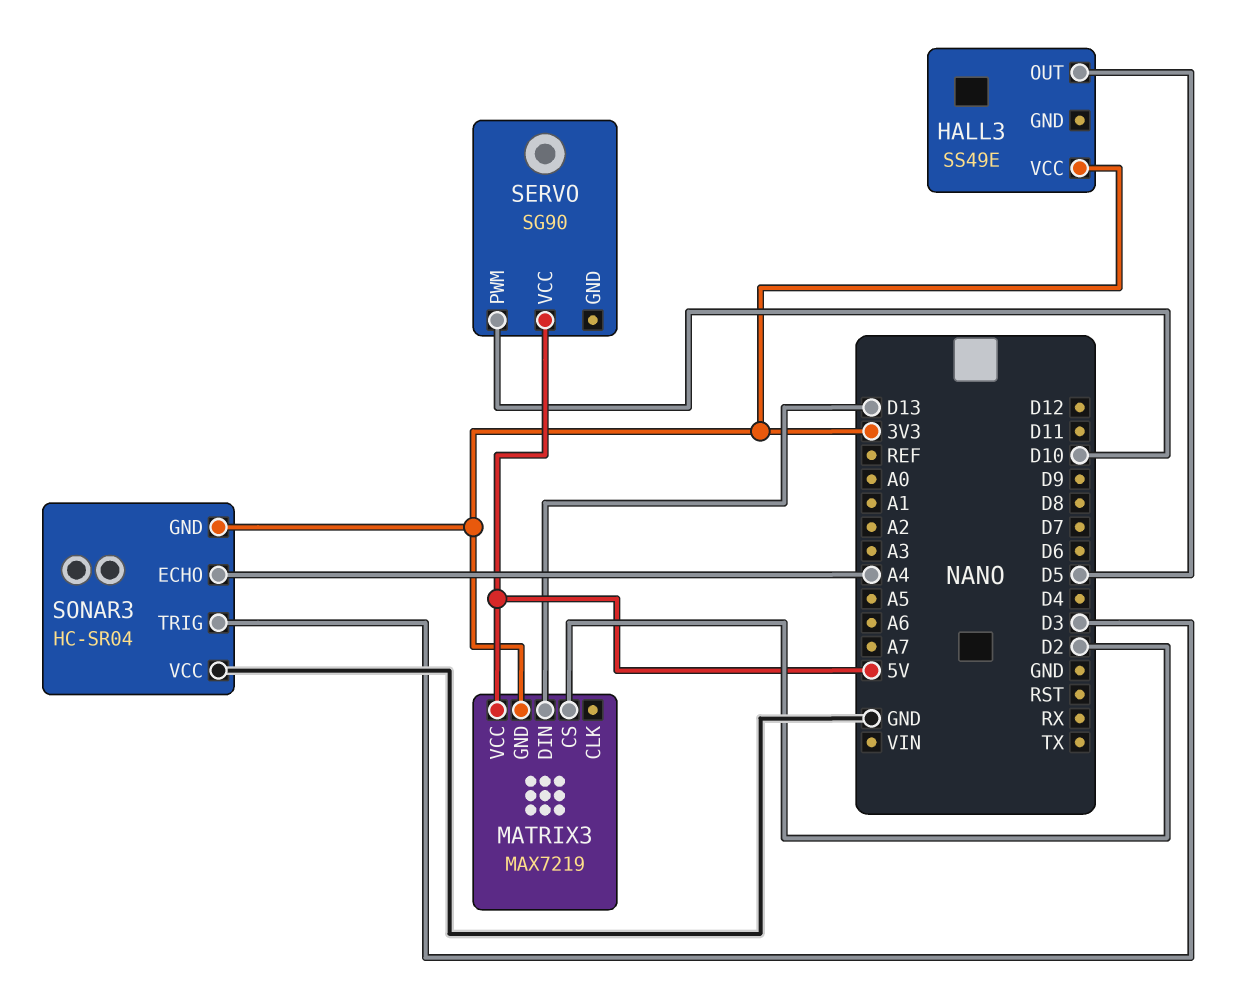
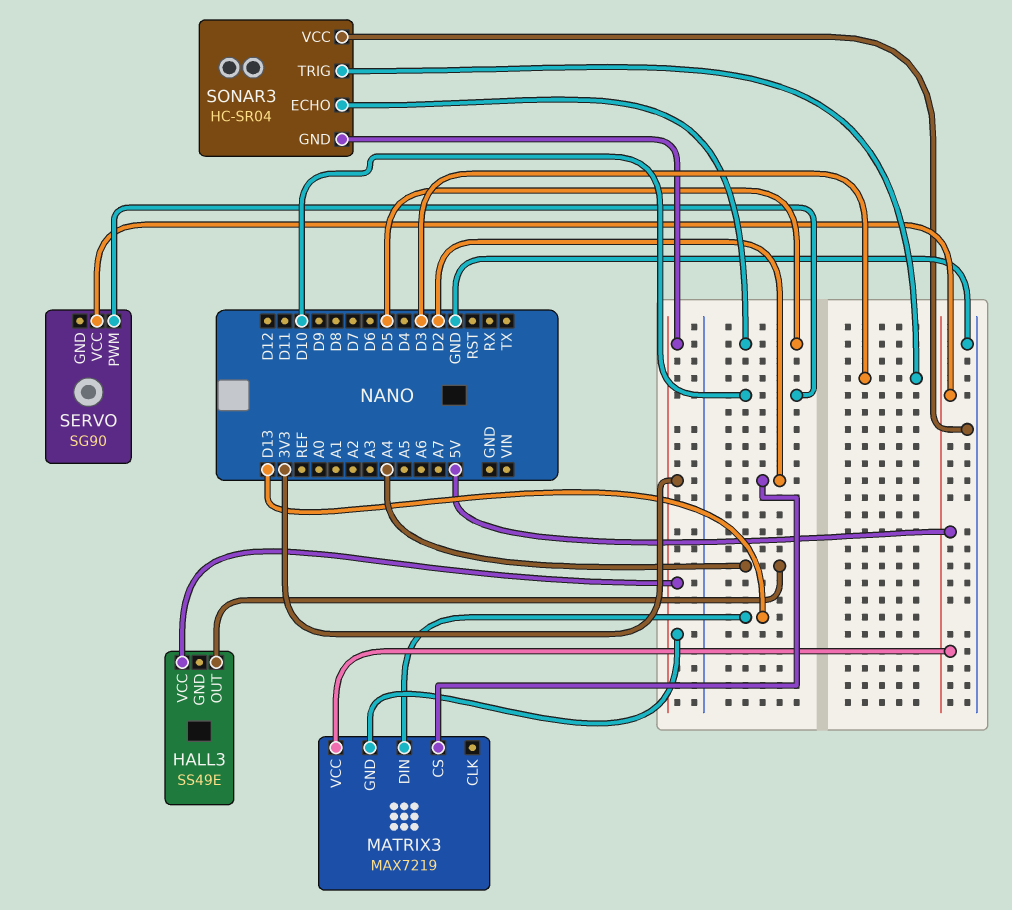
HALL3 pin OUT: D5 -> A4
SONAR3 pin ECHO: A4 -> D5

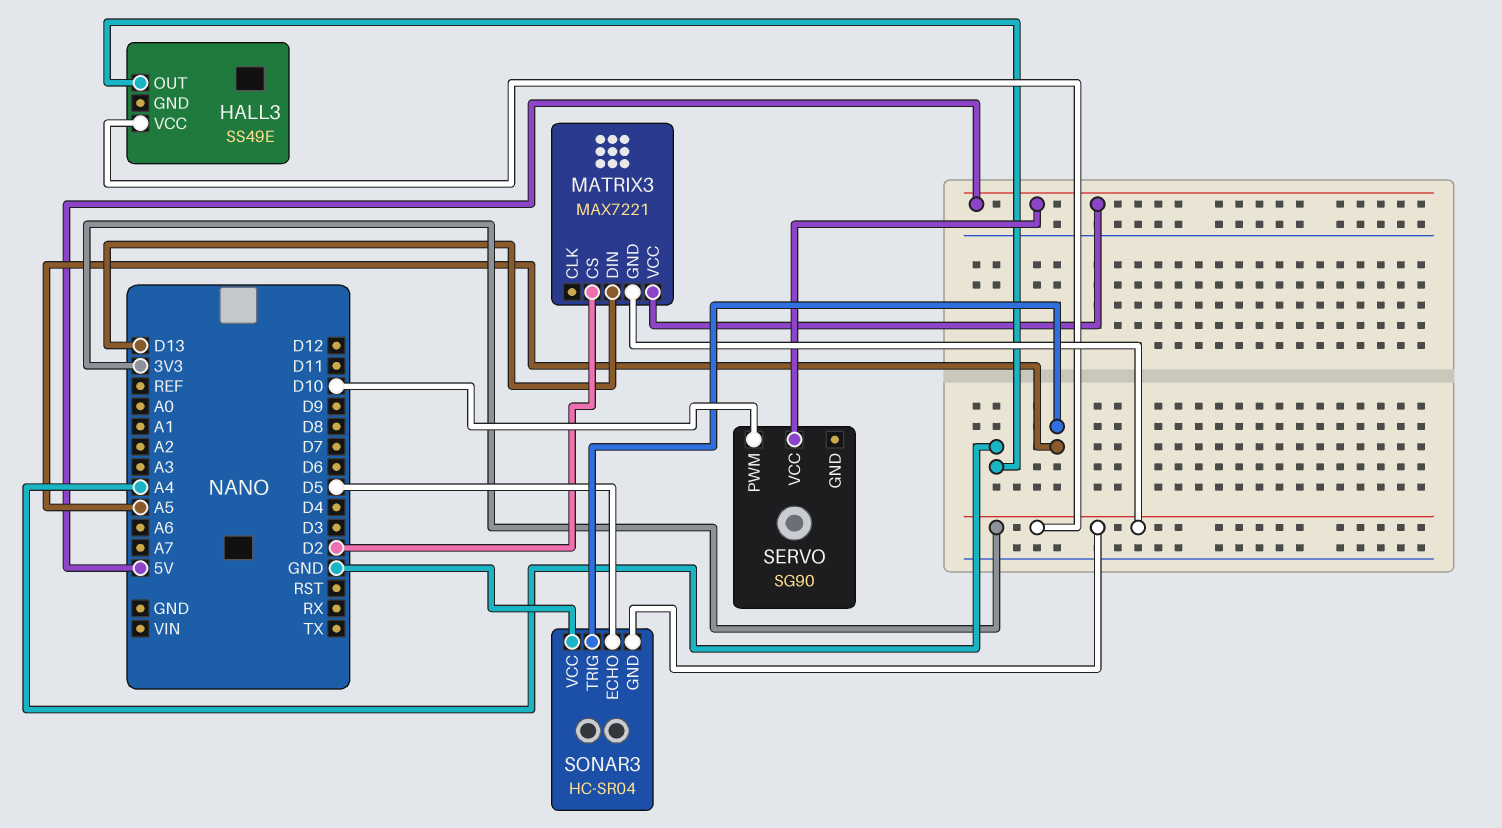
MATRIX3: MAX7219 -> MAX7221
SONAR3 pin TRIG: D3 -> A5

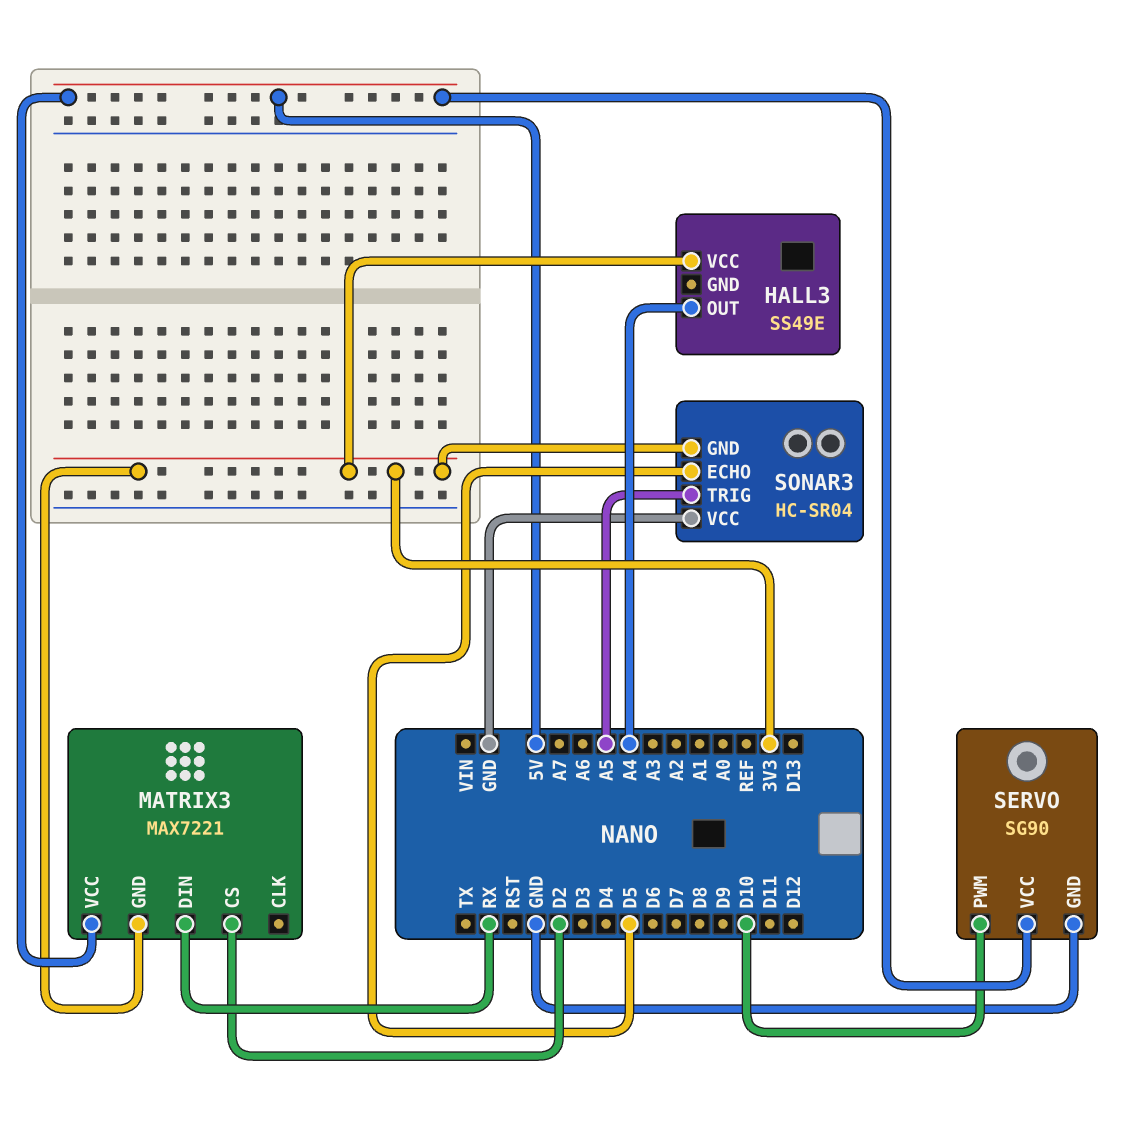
MATRIX3 pin DIN: D13 -> RX
SERVO pin GND: none -> GND

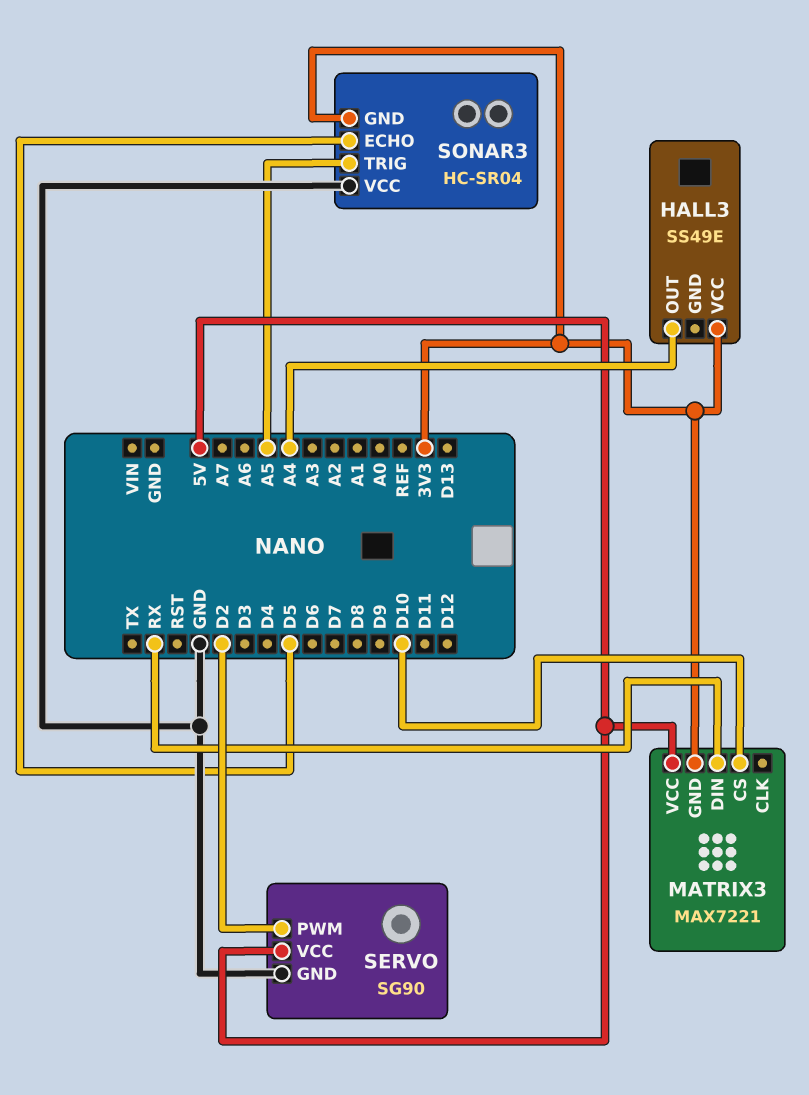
MATRIX3 pin CS: D2 -> D10
SERVO pin PWM: D10 -> D2

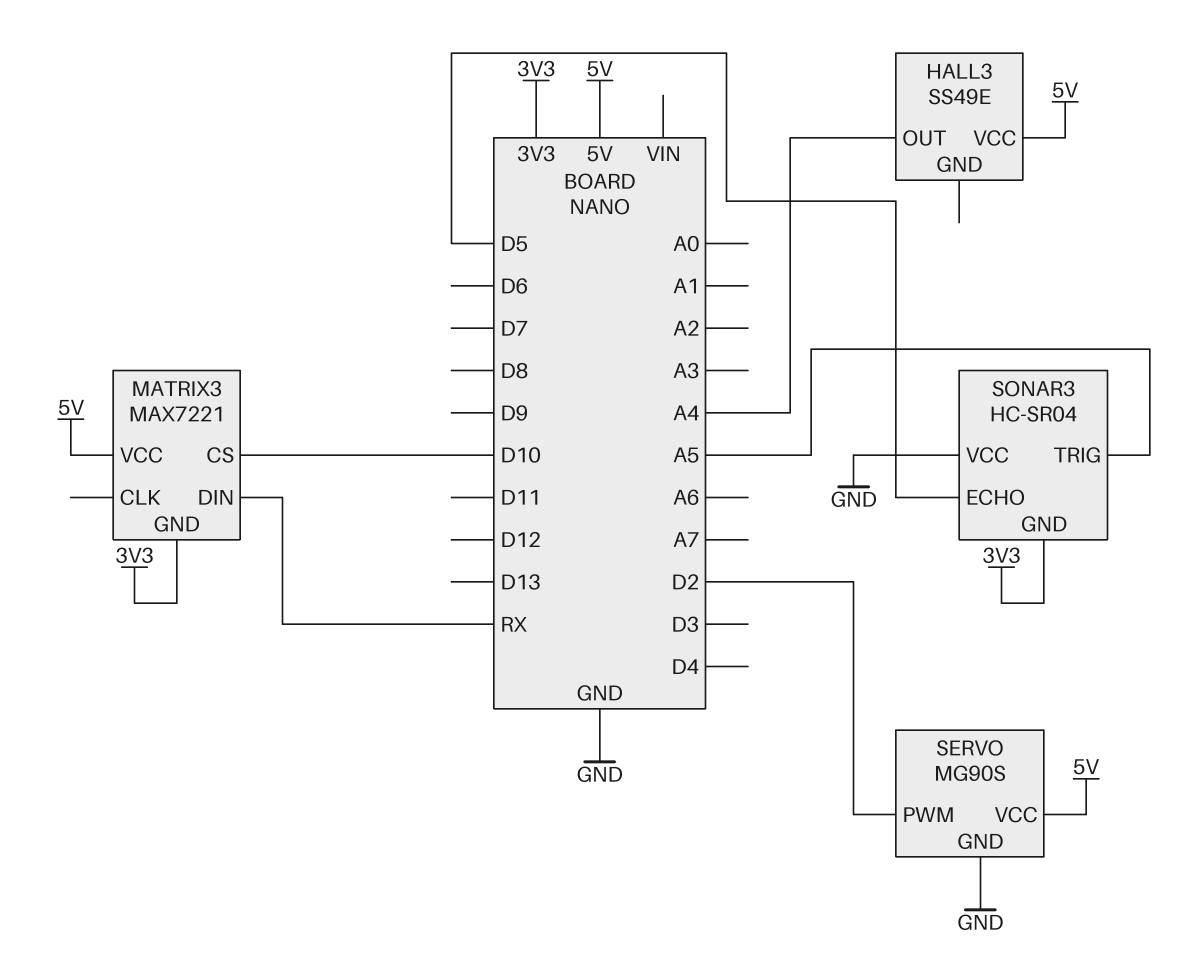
HALL3 pin VCC: 3V3 -> 5V
SERVO: SG90 -> MG90S

